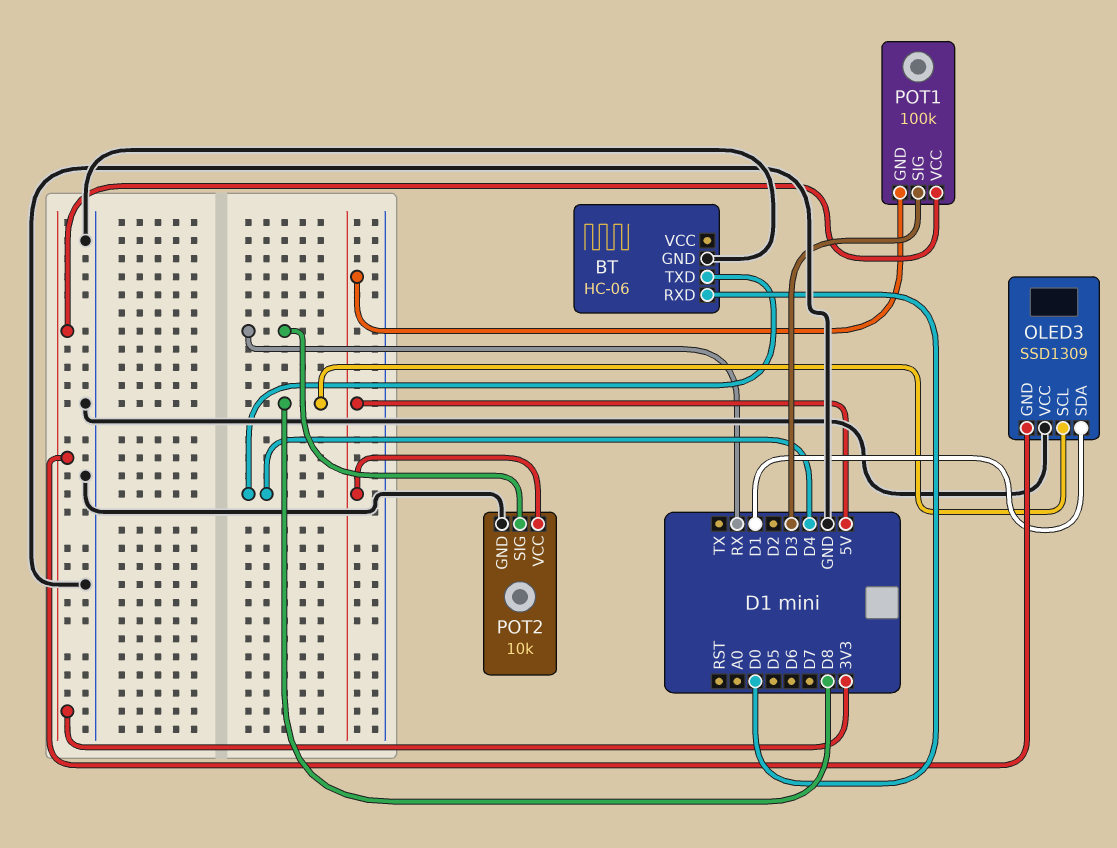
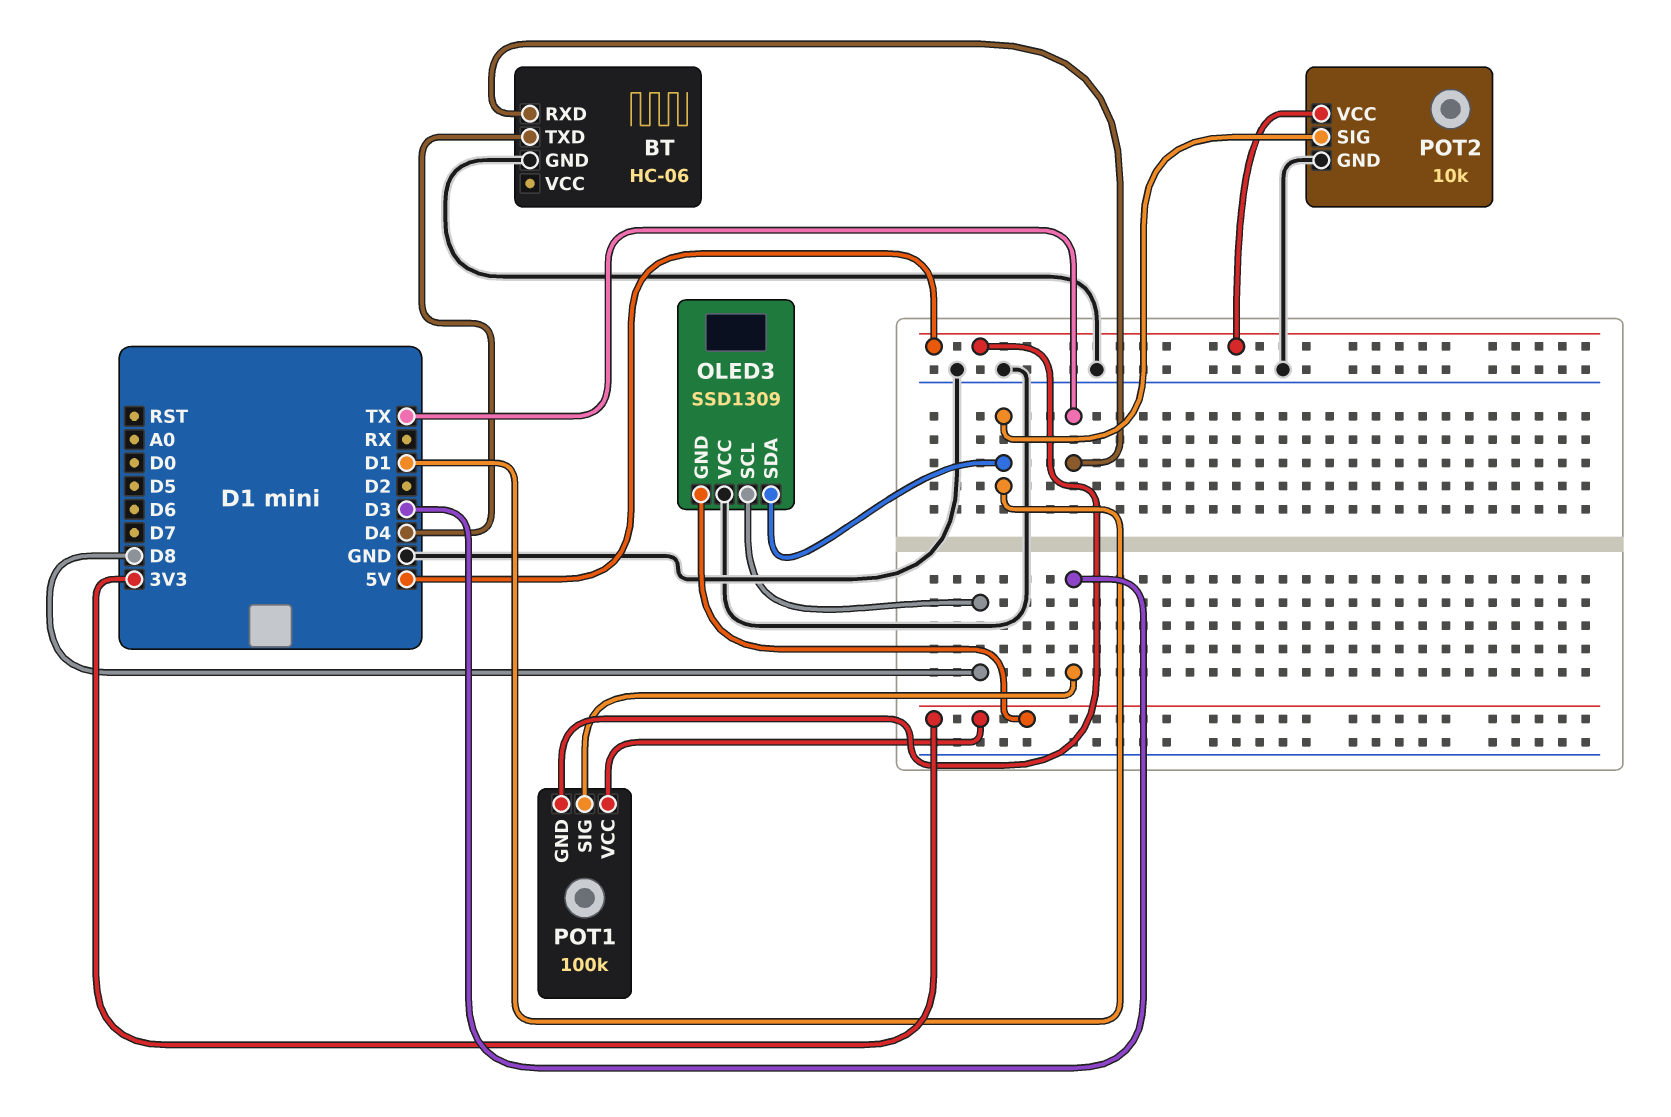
BT pin RXD: D0 -> TX
POT2 pin SIG: RX -> D1

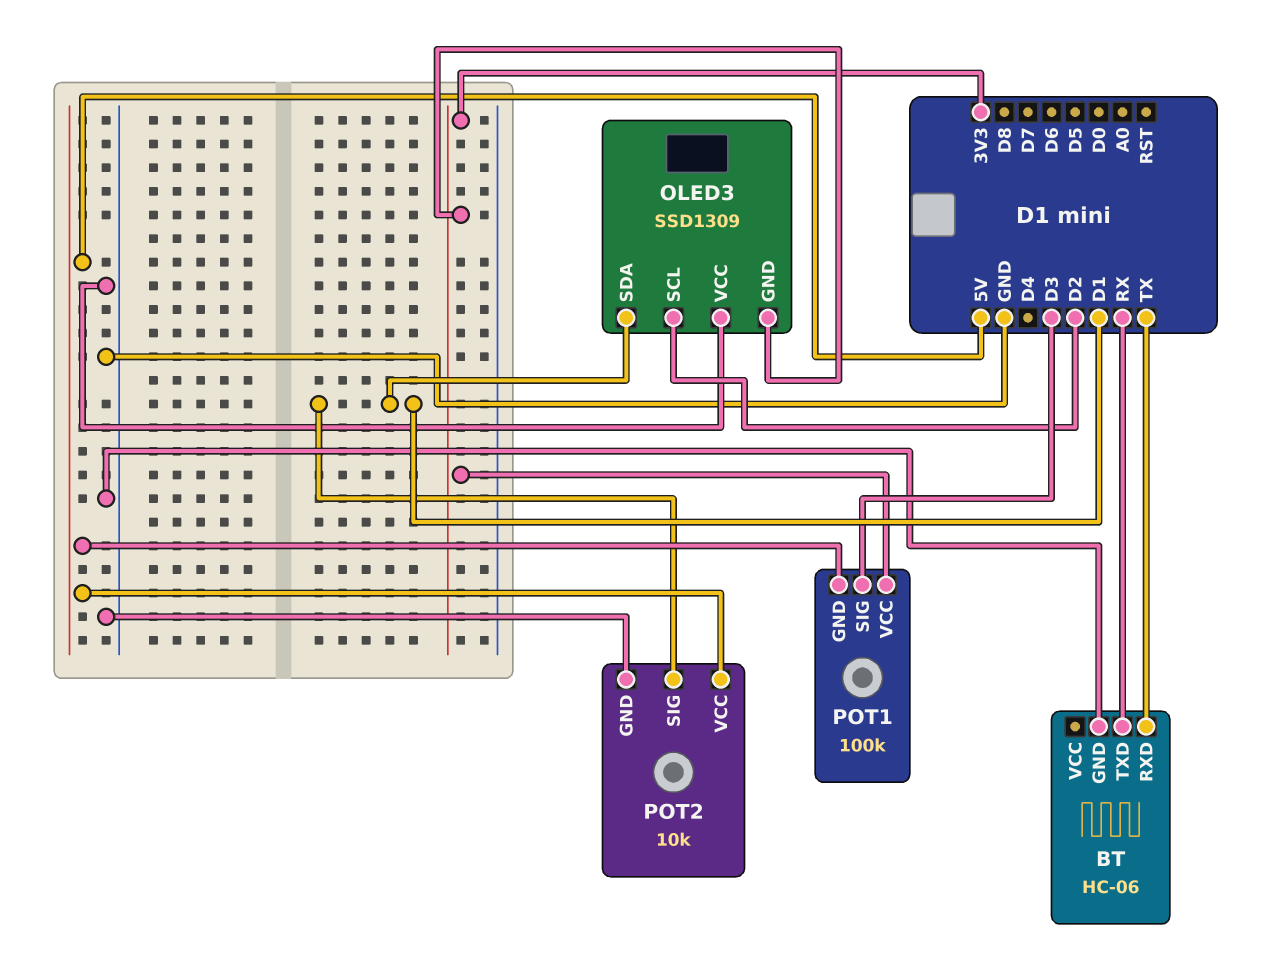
BT pin TXD: D4 -> RX
OLED3 pin SCL: D8 -> D2

